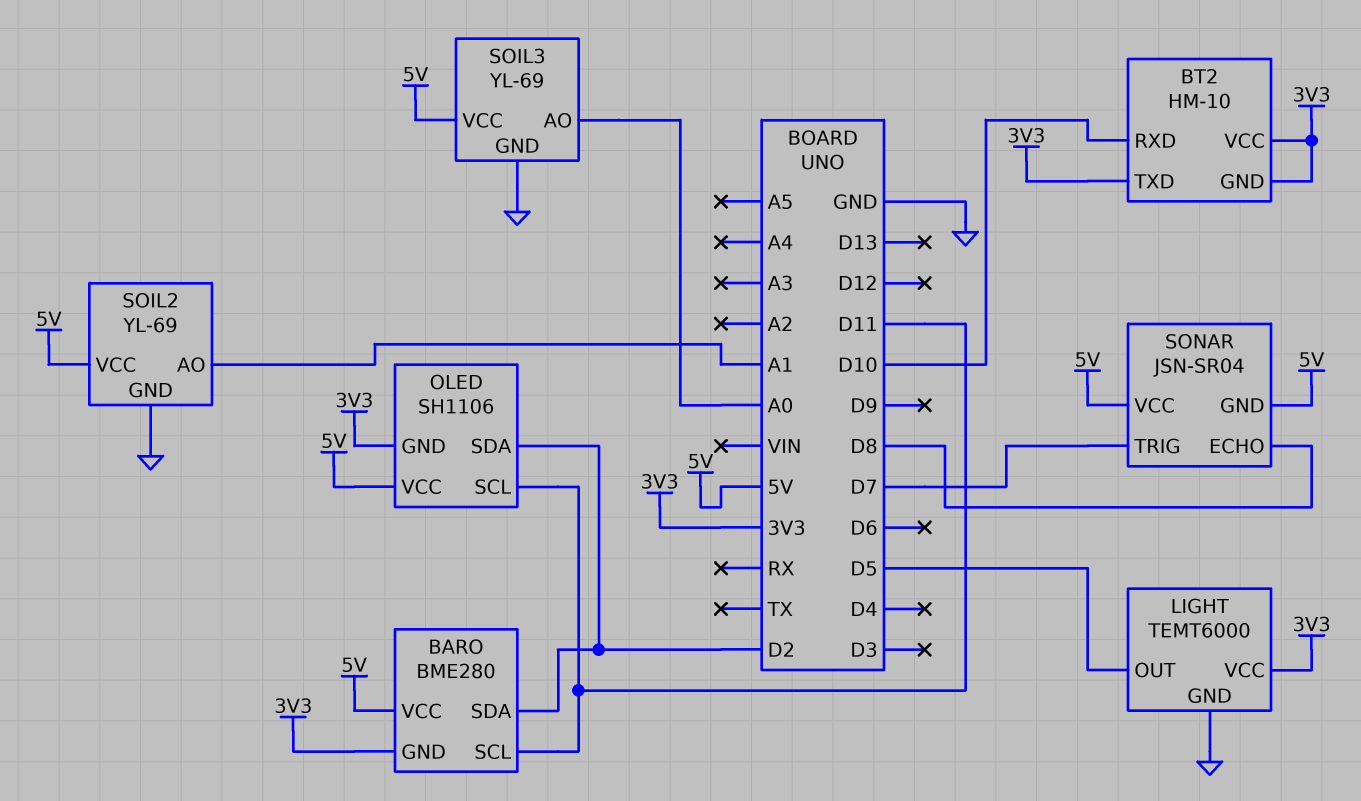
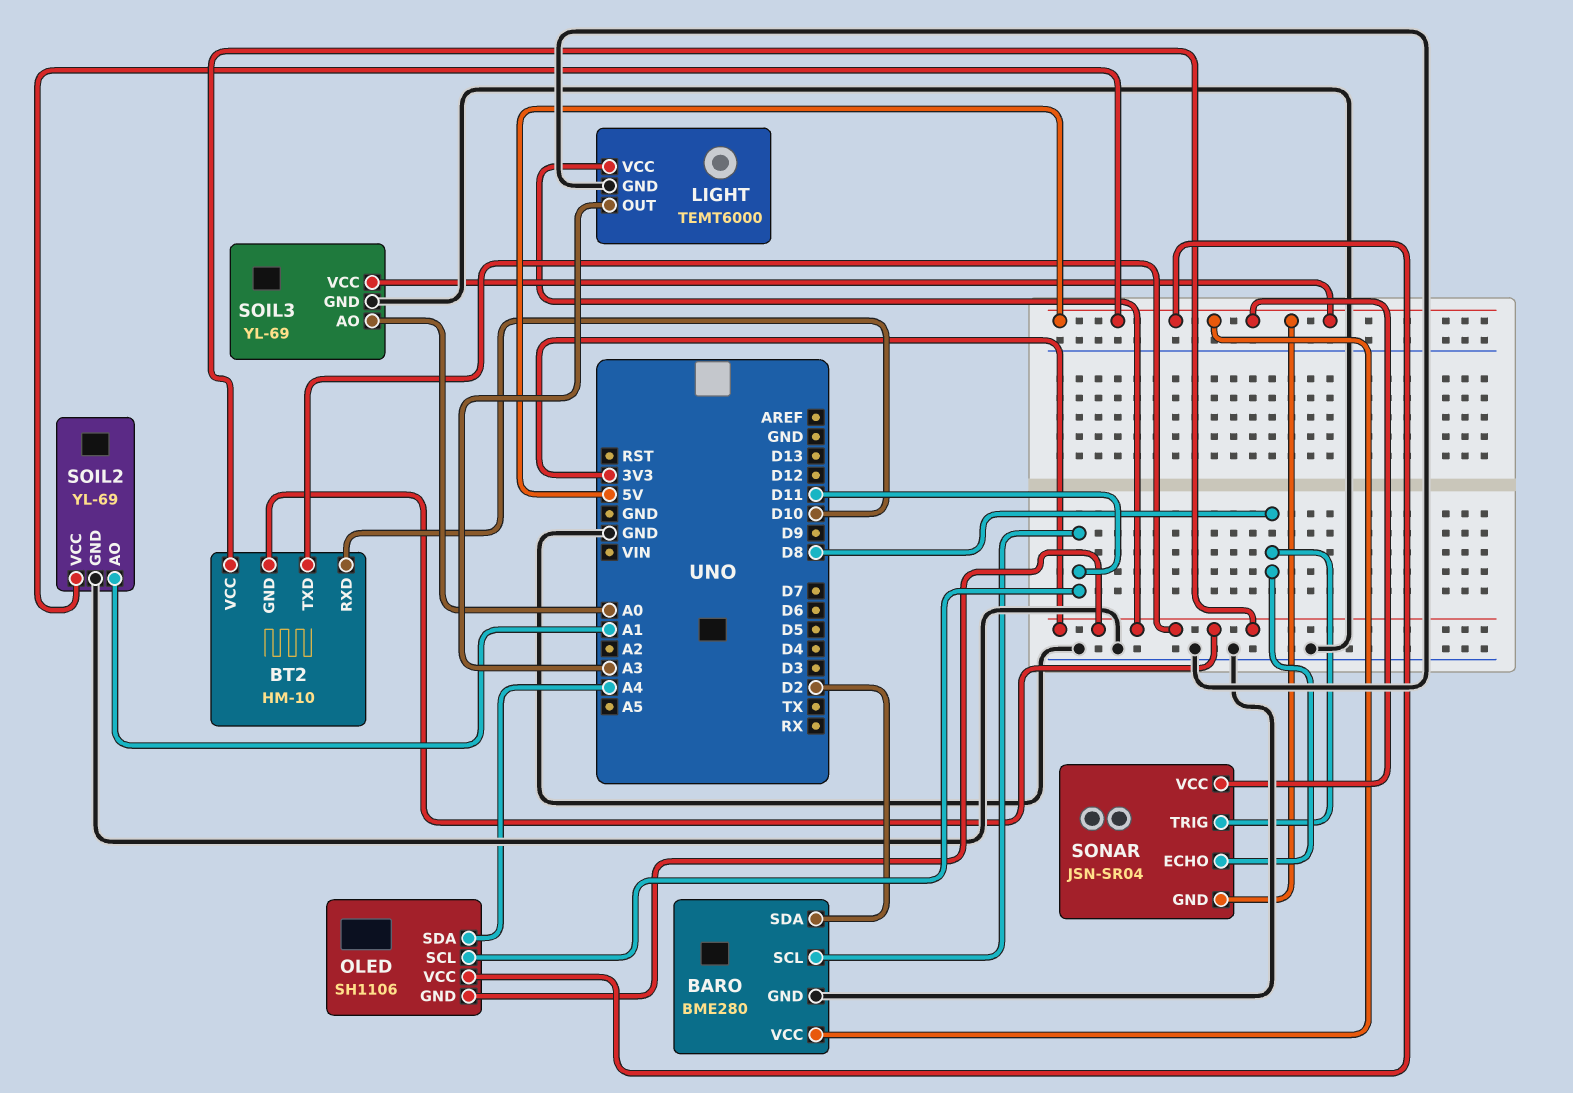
BARO pin GND: 3V3 -> GND
LIGHT pin OUT: D5 -> A3
OLED pin SDA: D2 -> A4
SONAR pin TRIG: D7 -> D8

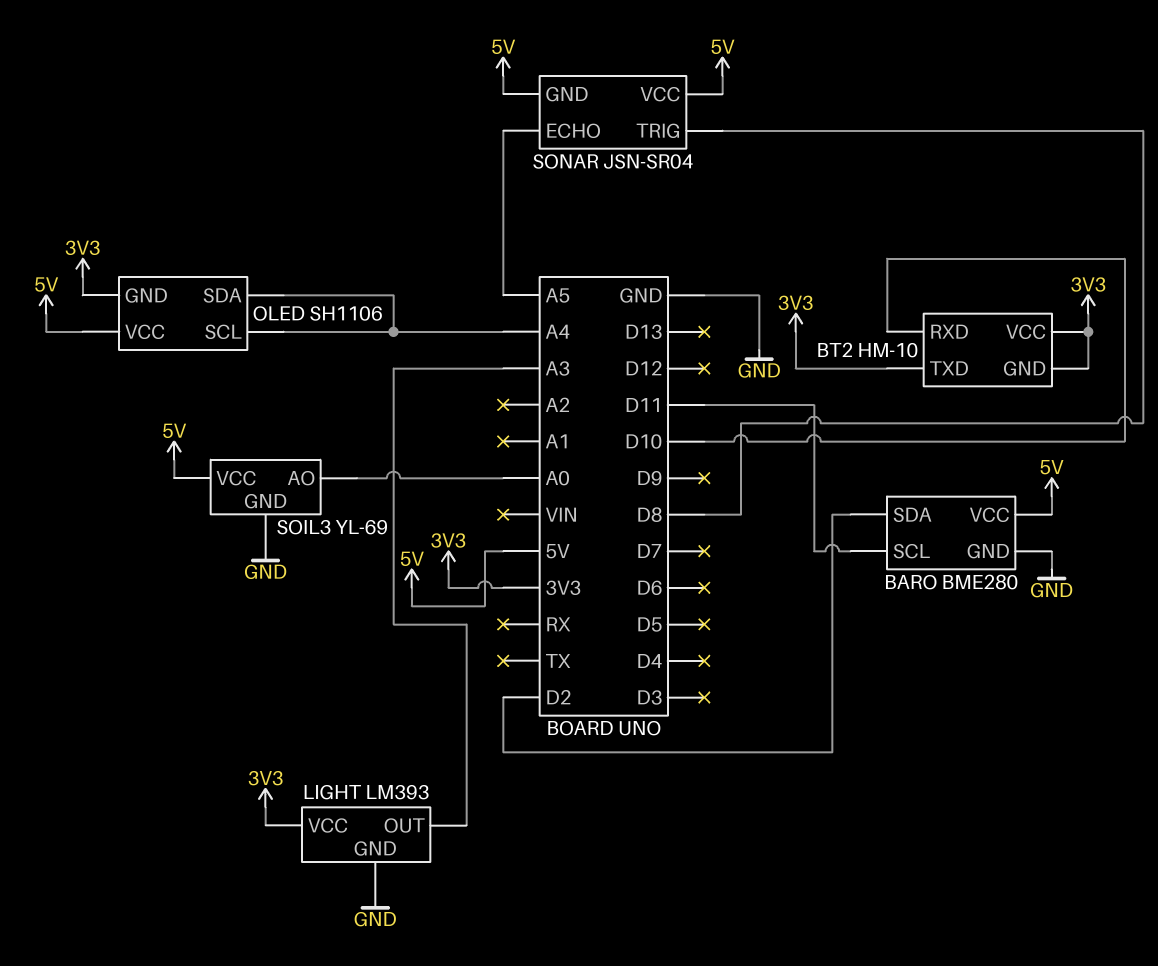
LIGHT: TEMT6000 -> LM393
OLED pin SCL: D11 -> A4
SOIL2: YL-69 -> none
SOIL2 pin AO: A1 -> none
SOIL2 pin GND: GND -> none
SOIL2 pin VCC: 5V -> none
SONAR pin ECHO: D8 -> A5

